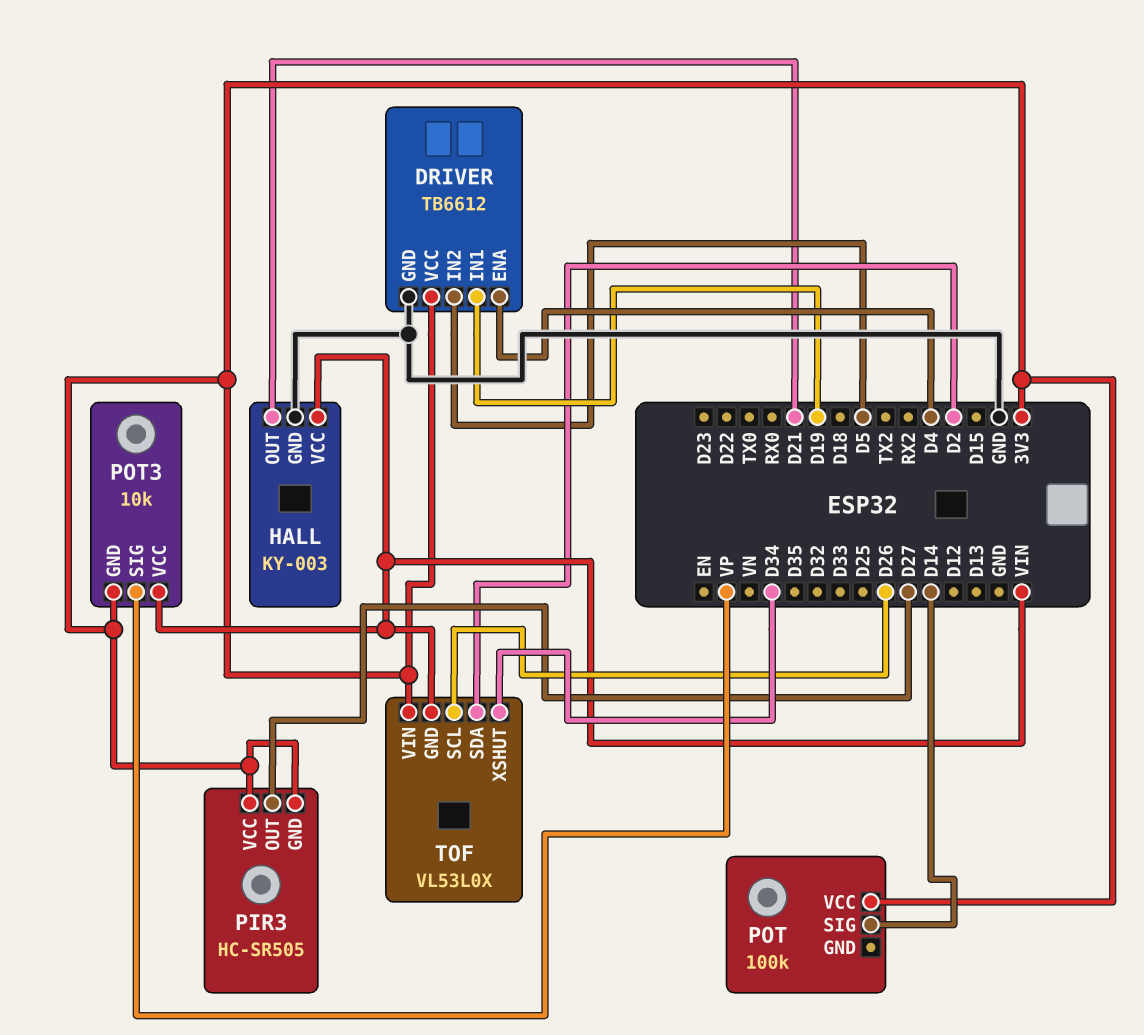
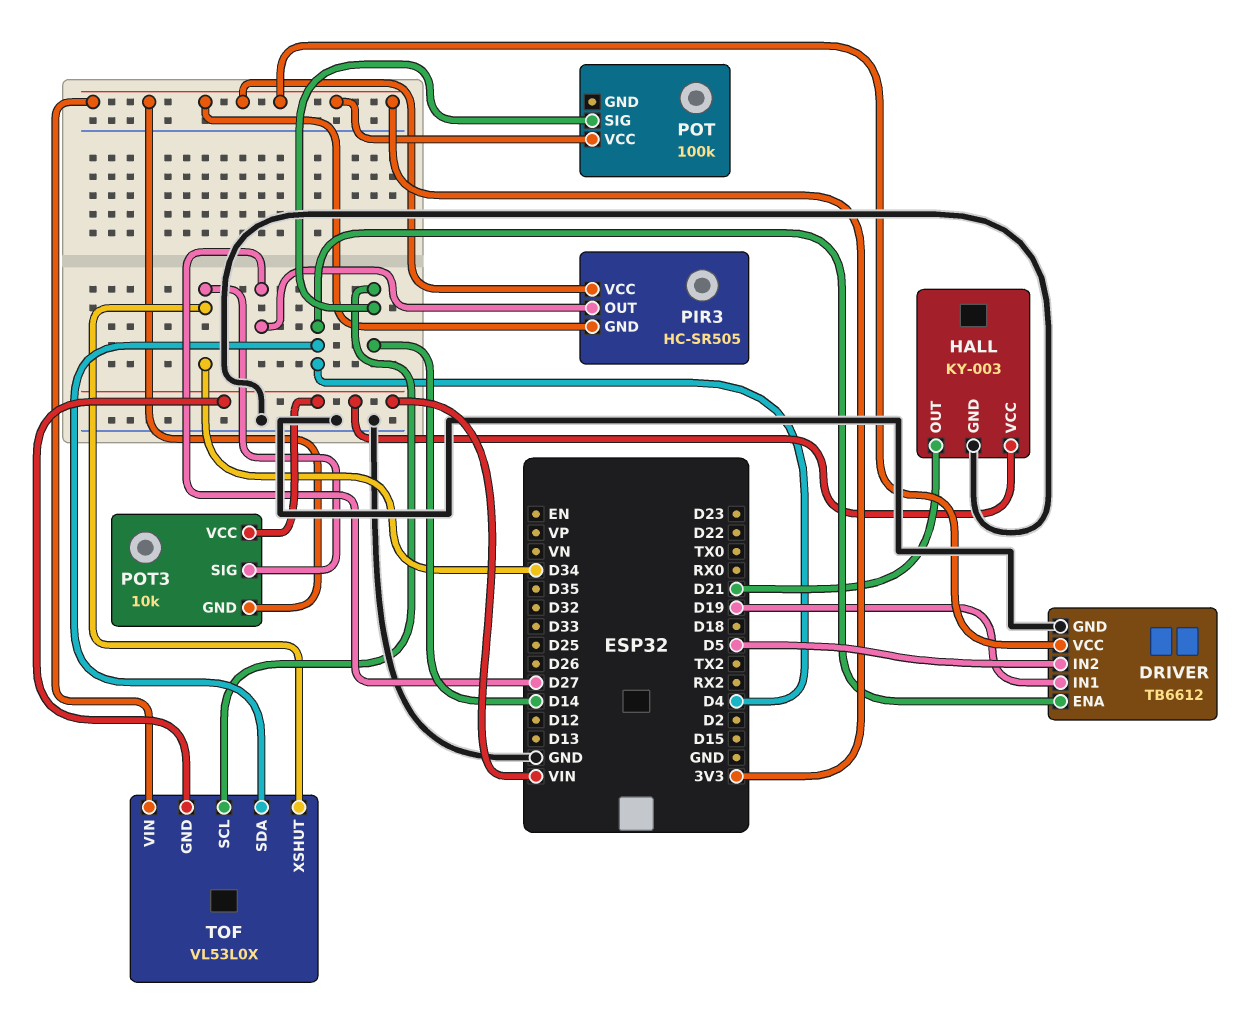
POT3 pin SIG: VP -> D34
TOF pin SCL: D26 -> D14
TOF pin SDA: D2 -> D4

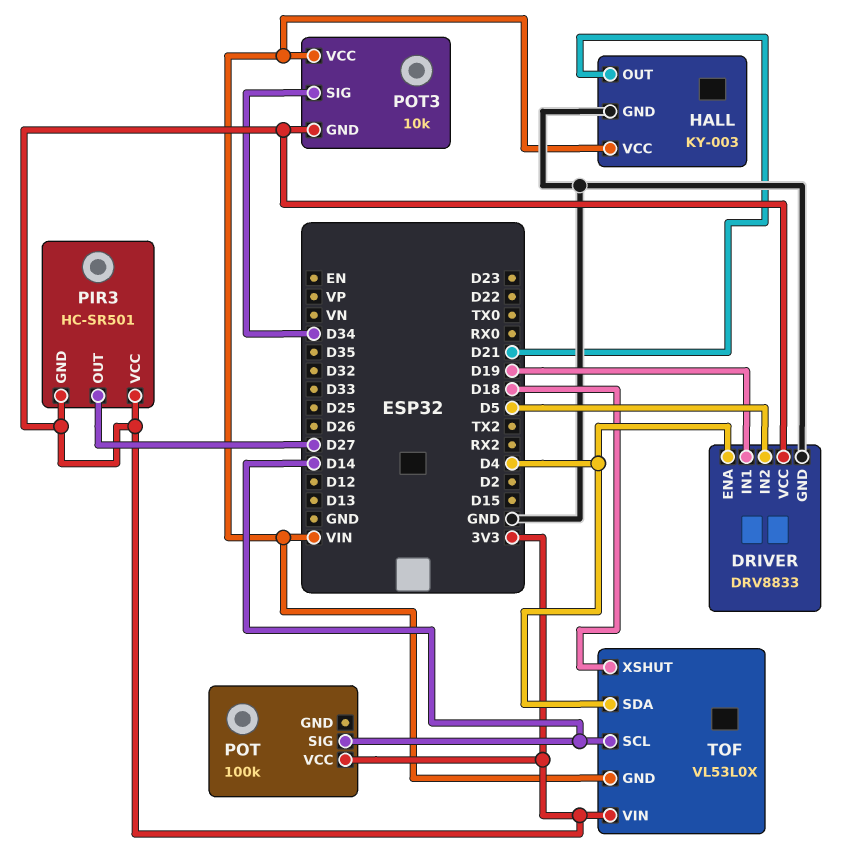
DRIVER: TB6612 -> DRV8833
PIR3: HC-SR505 -> HC-SR501
TOF pin XSHUT: D34 -> D18

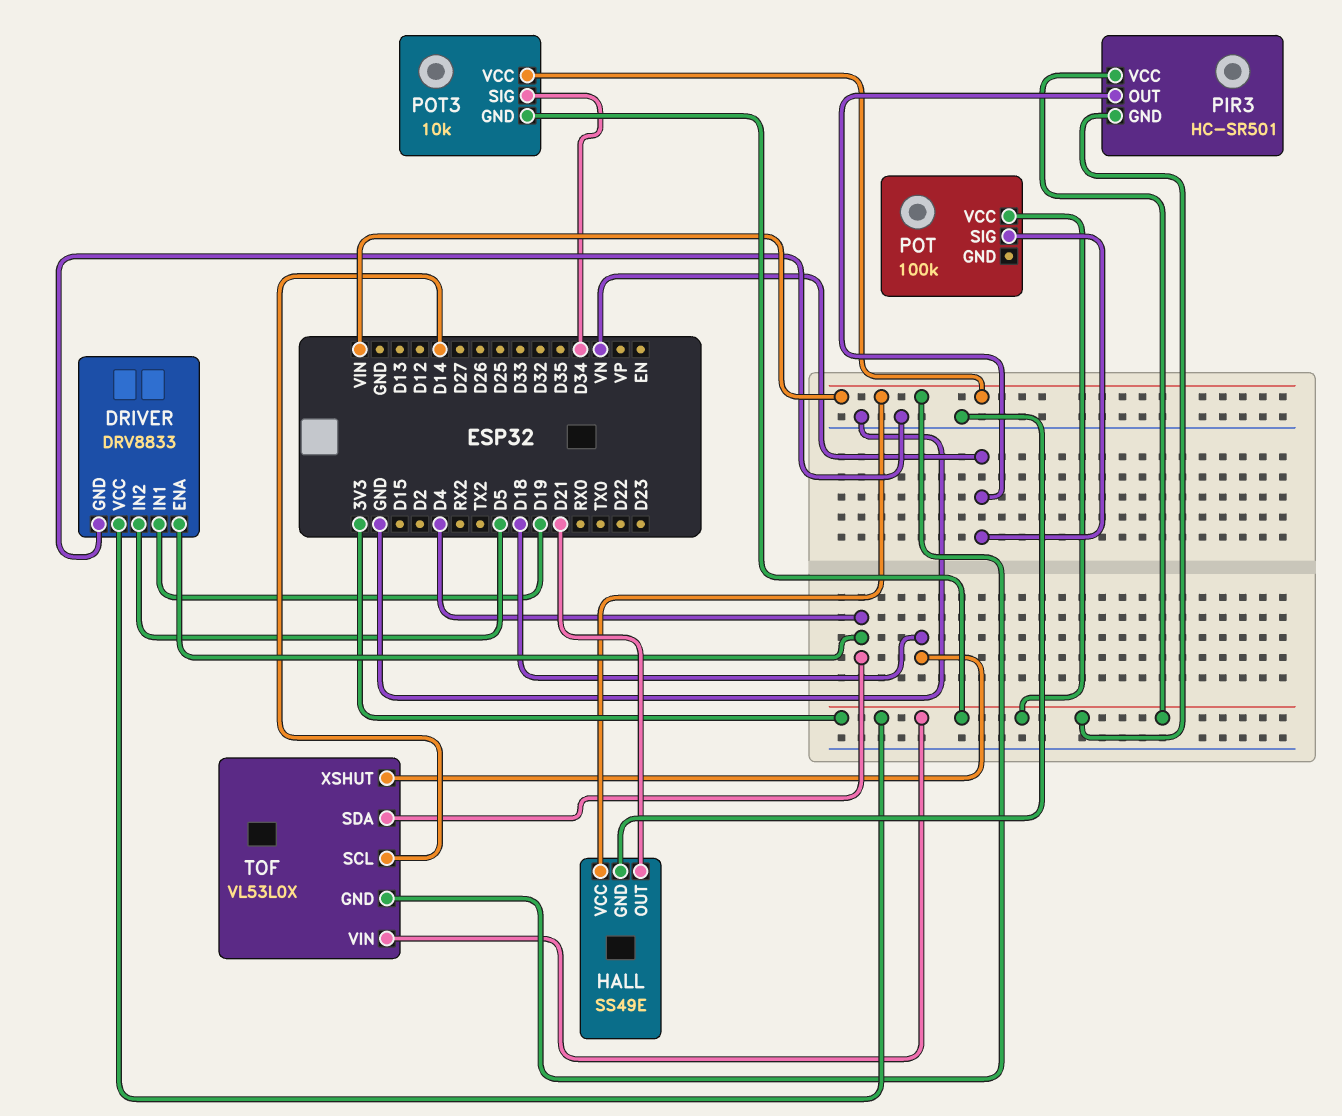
HALL: KY-003 -> SS49E
PIR3 pin OUT: D27 -> VN
POT pin SIG: D14 -> VN

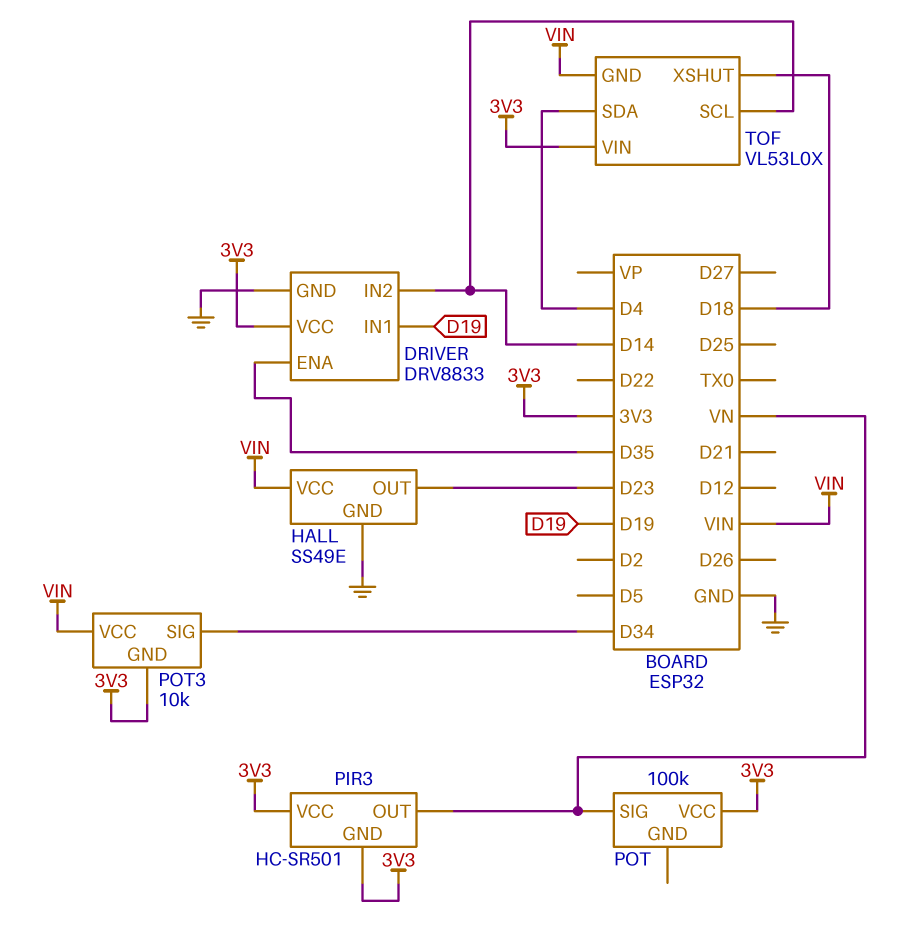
DRIVER pin ENA: D4 -> D35
DRIVER pin IN2: D5 -> D14
HALL pin OUT: D21 -> D23

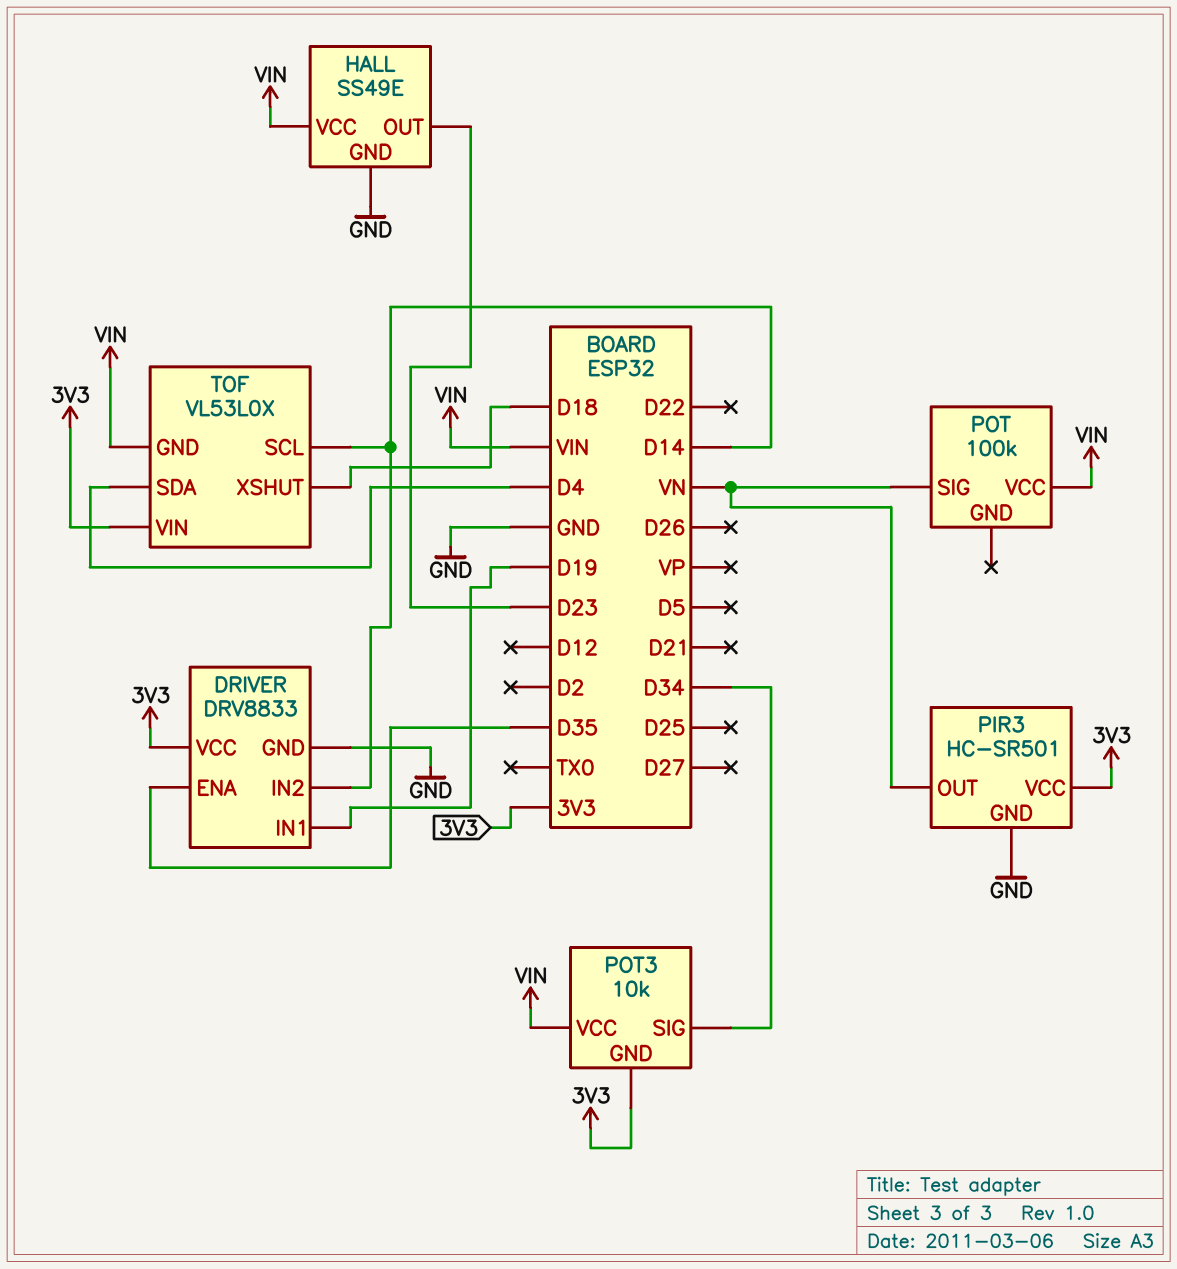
PIR3 pin GND: 3V3 -> GND
POT pin VCC: 3V3 -> VIN

